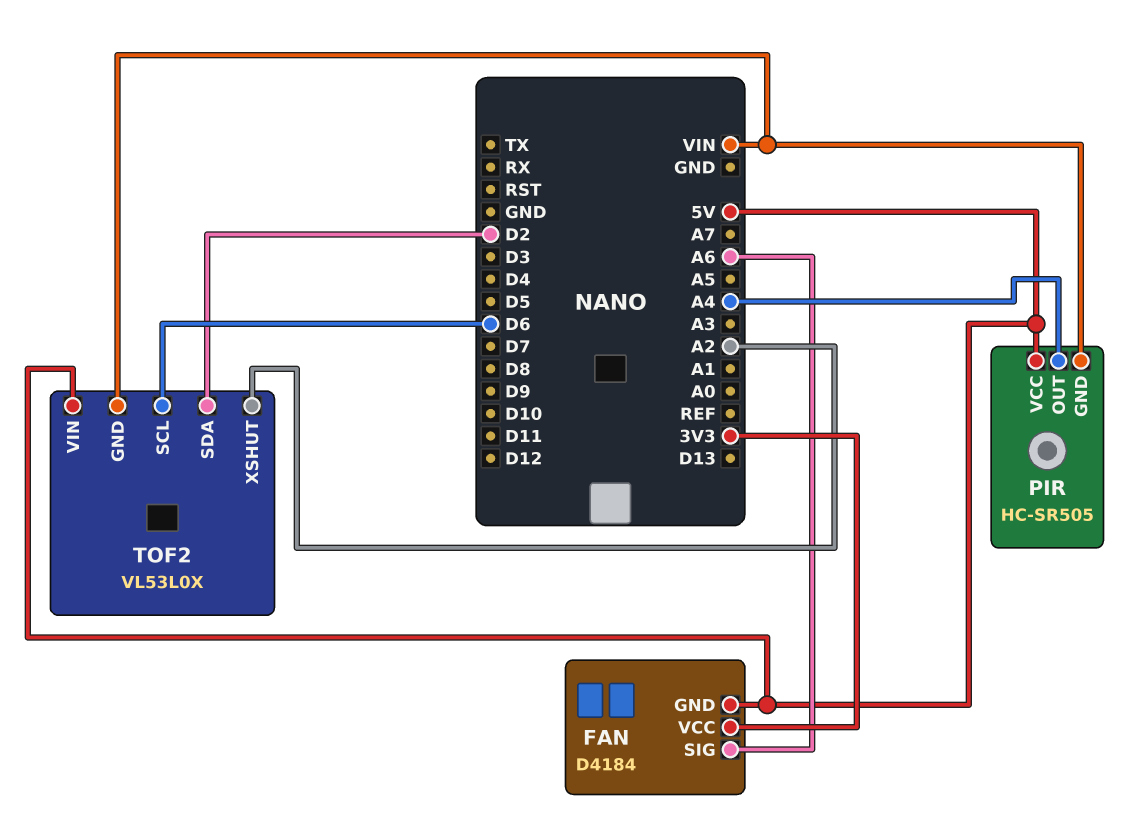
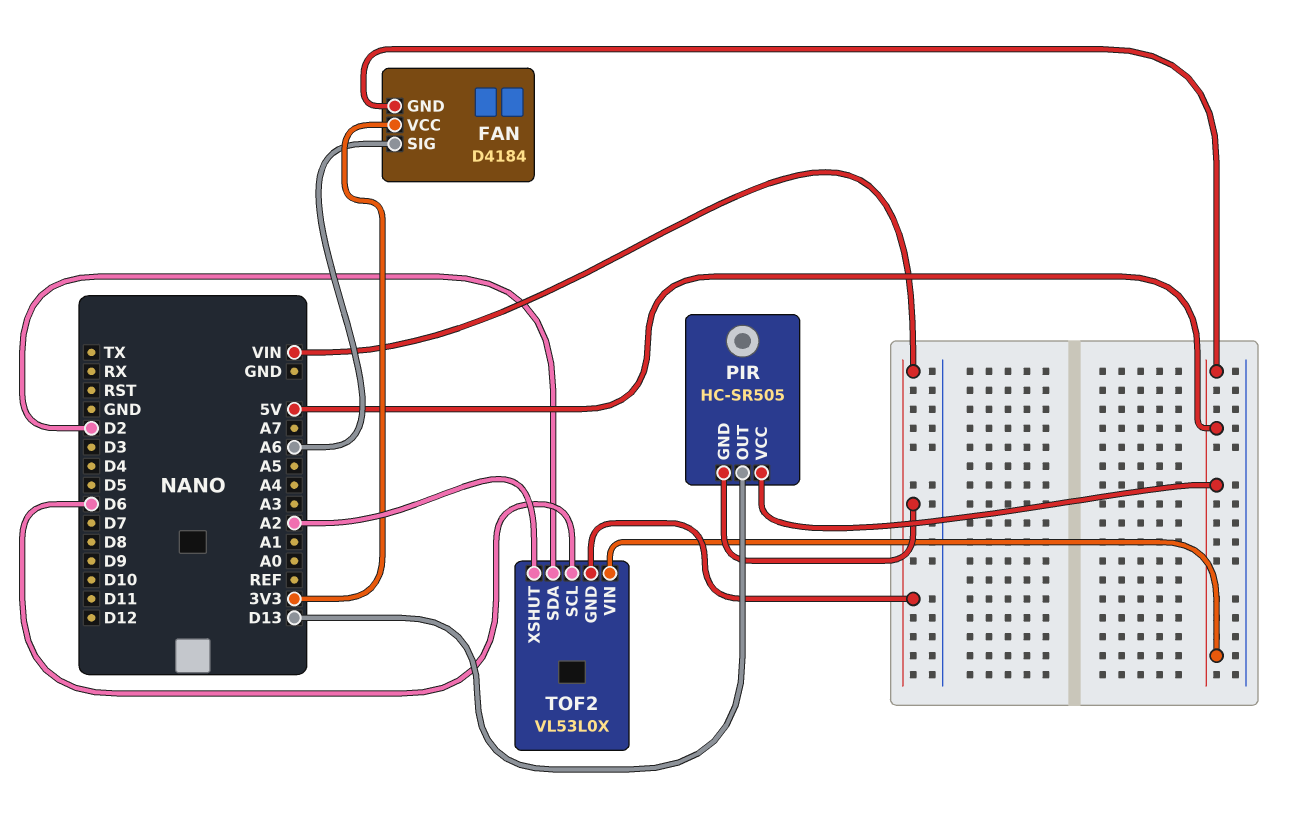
PIR pin OUT: A4 -> D13

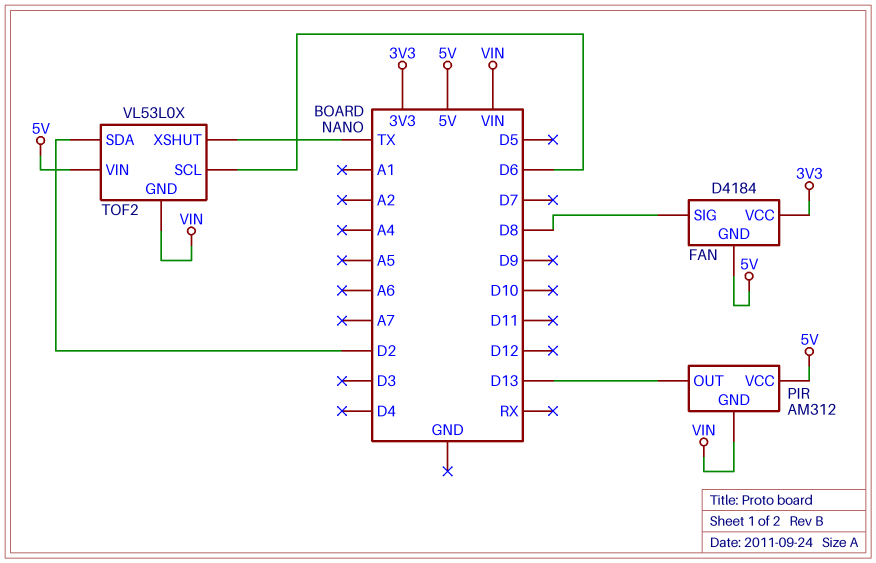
FAN pin SIG: A6 -> D8
PIR: HC-SR505 -> AM312
TOF2 pin XSHUT: A2 -> TX

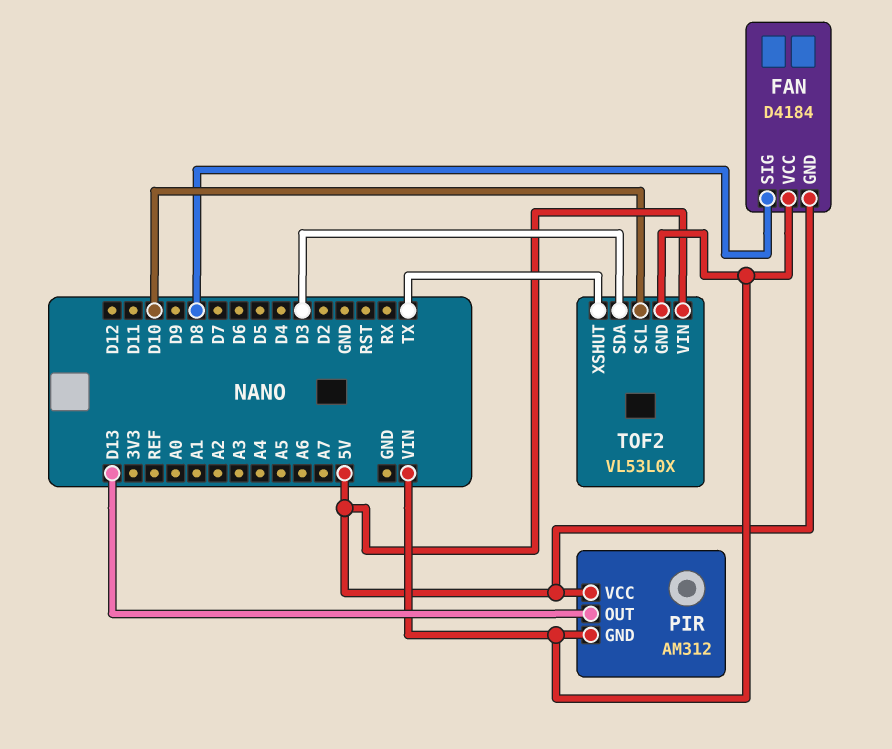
FAN pin VCC: 3V3 -> VIN
TOF2 pin SCL: D6 -> D10
TOF2 pin SDA: D2 -> D3

